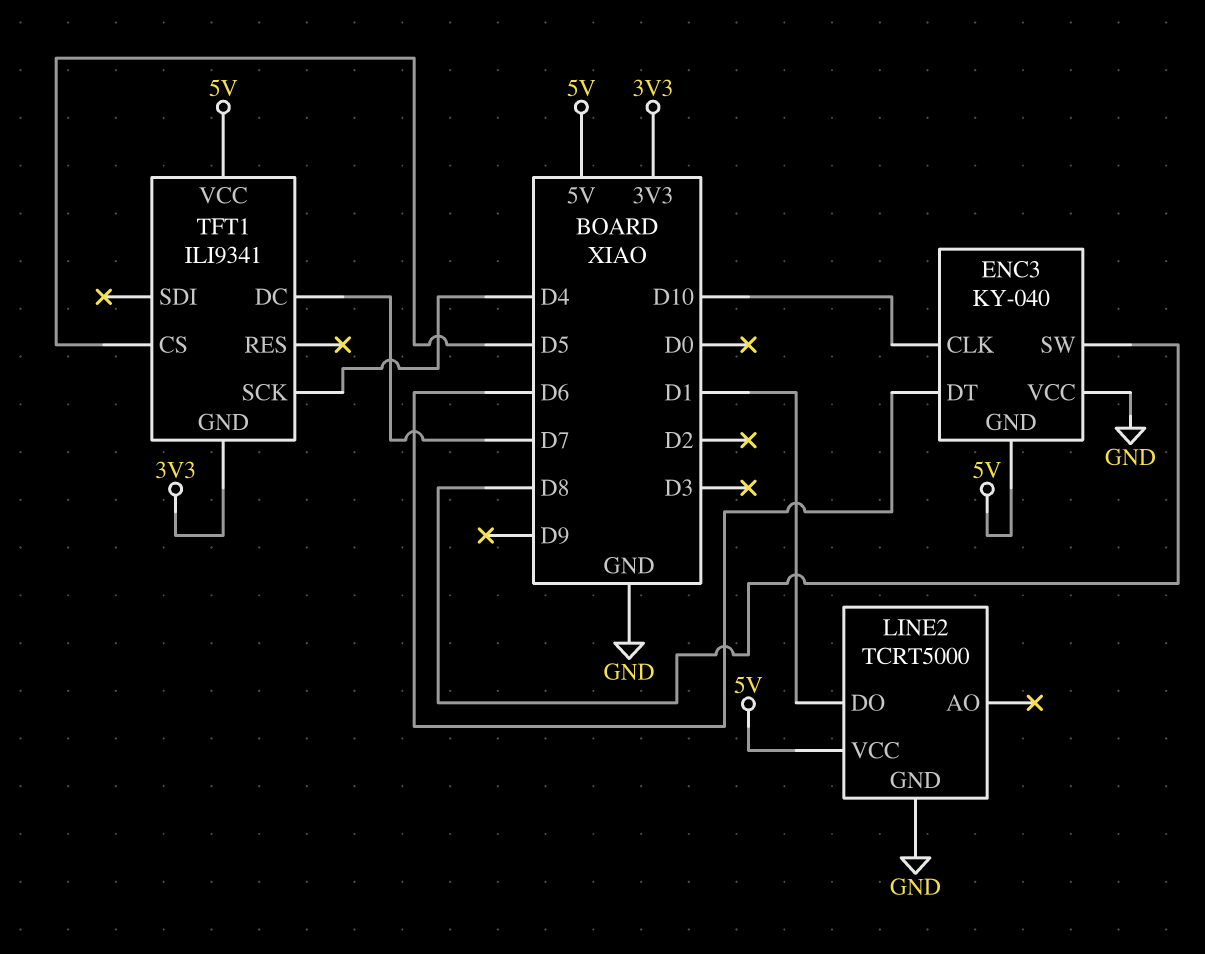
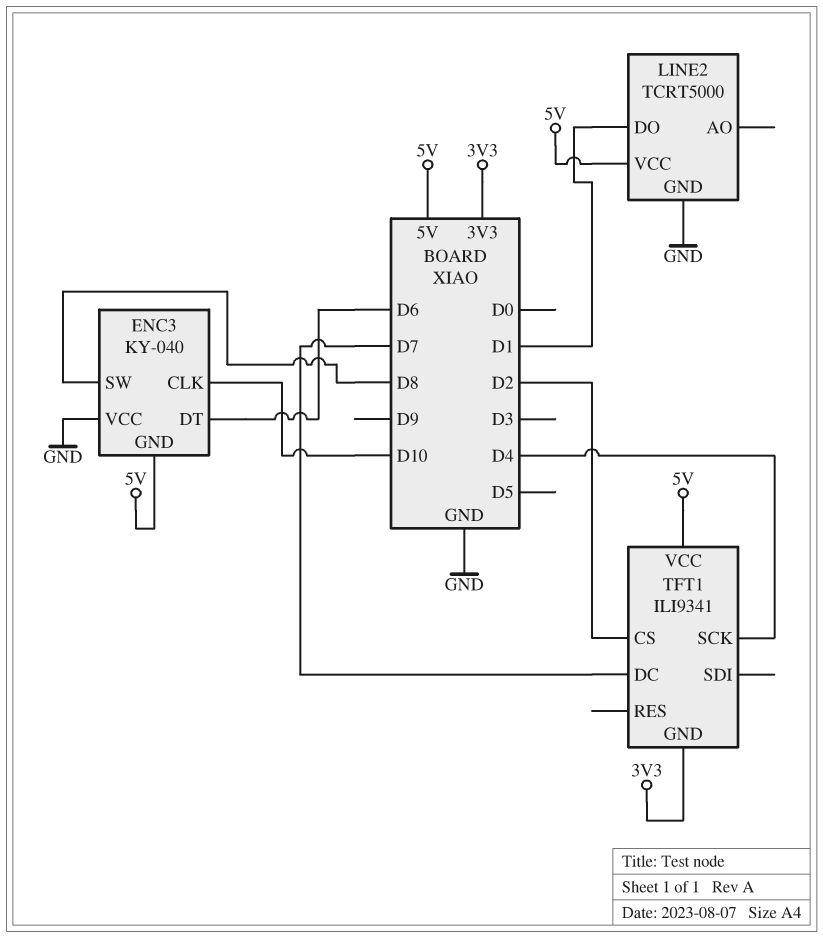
TFT1 pin CS: D5 -> D2

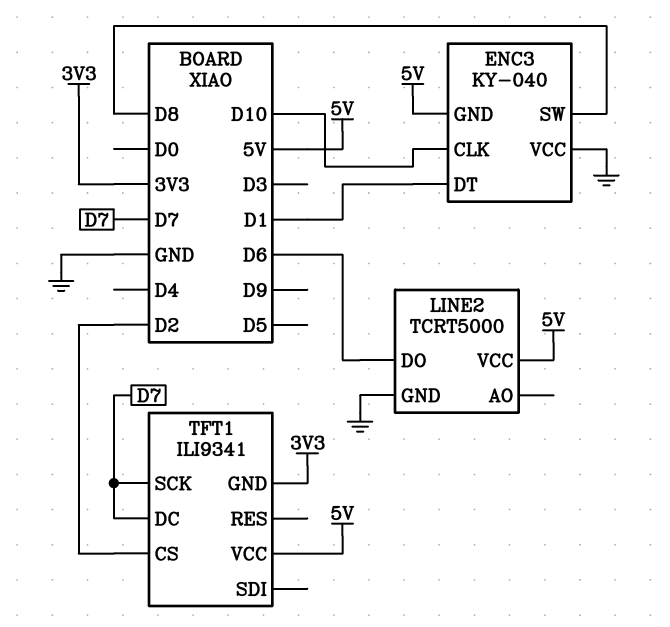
ENC3 pin DT: D6 -> D1
LINE2 pin DO: D1 -> D6
TFT1 pin SCK: D4 -> D7

